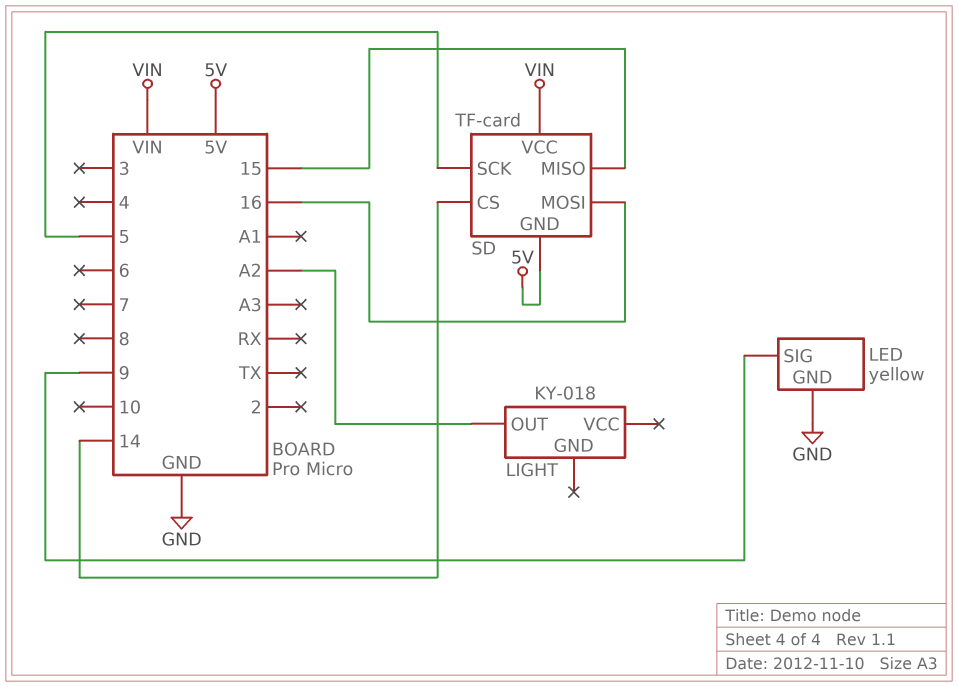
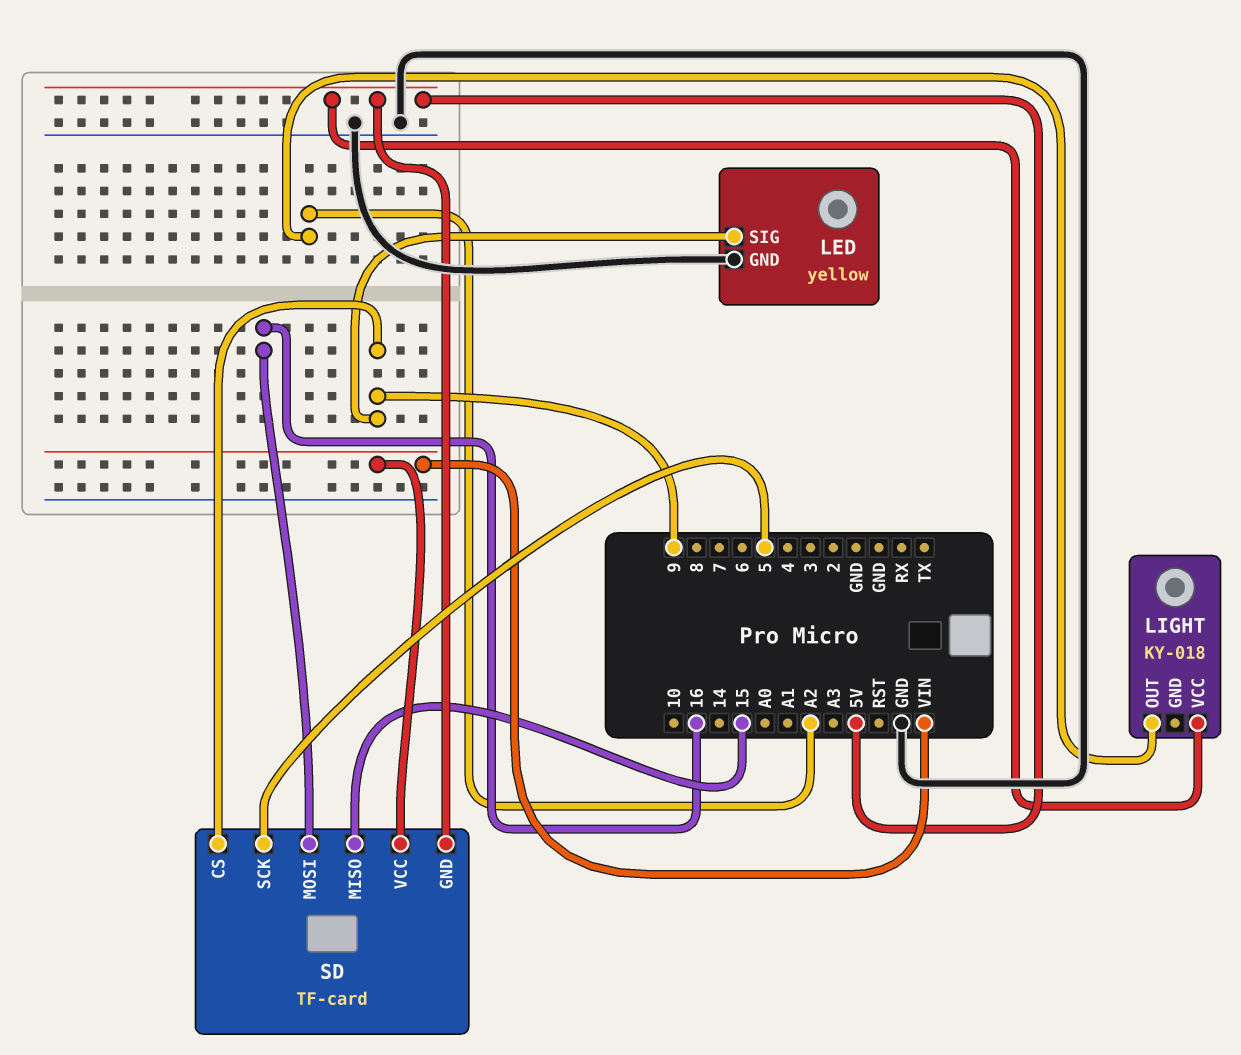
LIGHT pin VCC: none -> 5V
SD pin CS: 14 -> 9

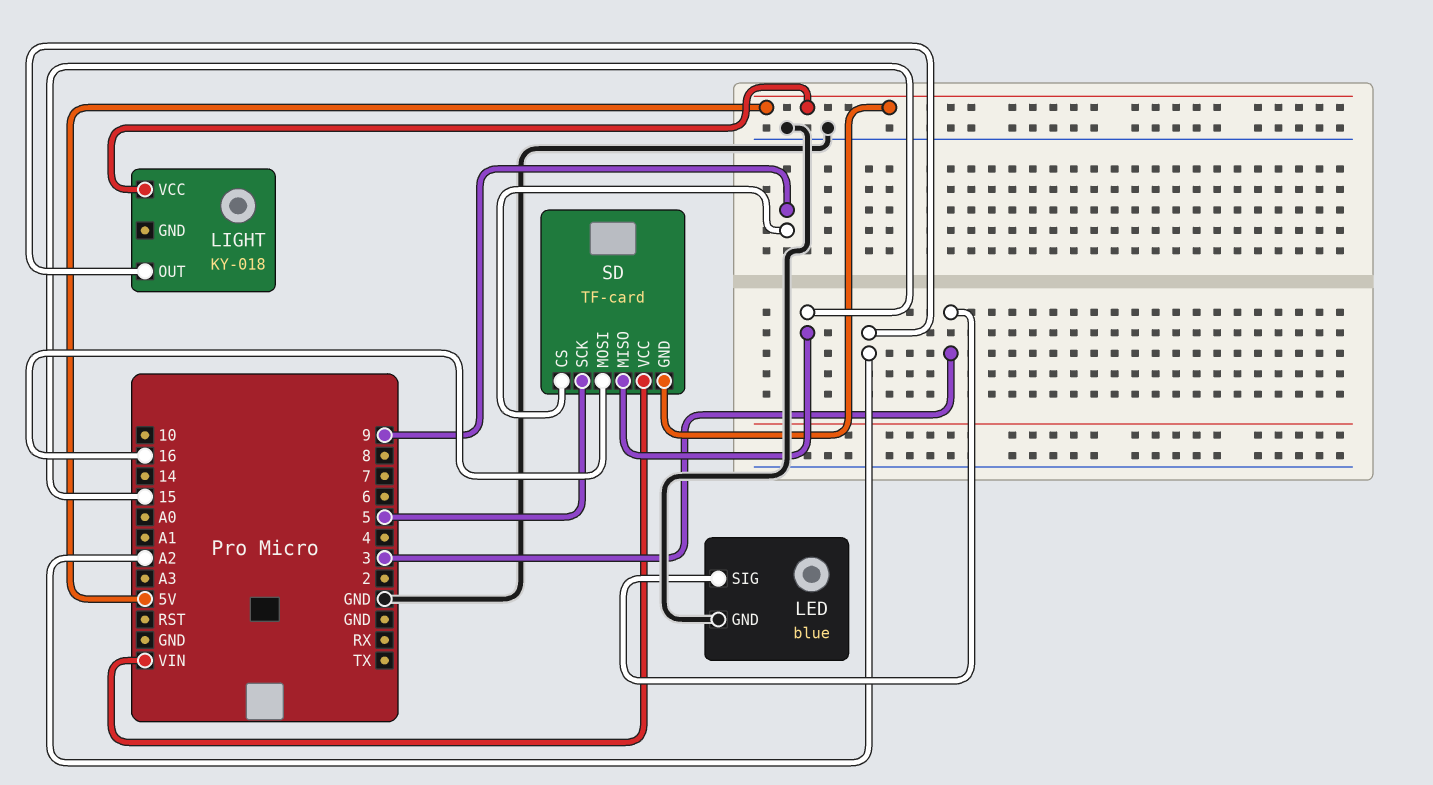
LED: yellow -> blue
LED pin SIG: 9 -> 3

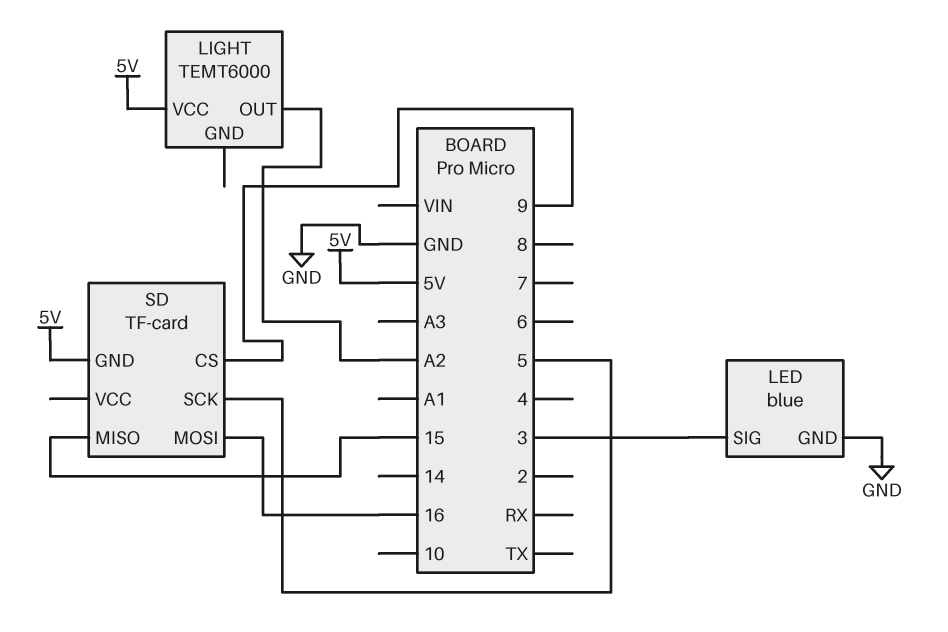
LIGHT: KY-018 -> TEMT6000
SD pin VCC: VIN -> none

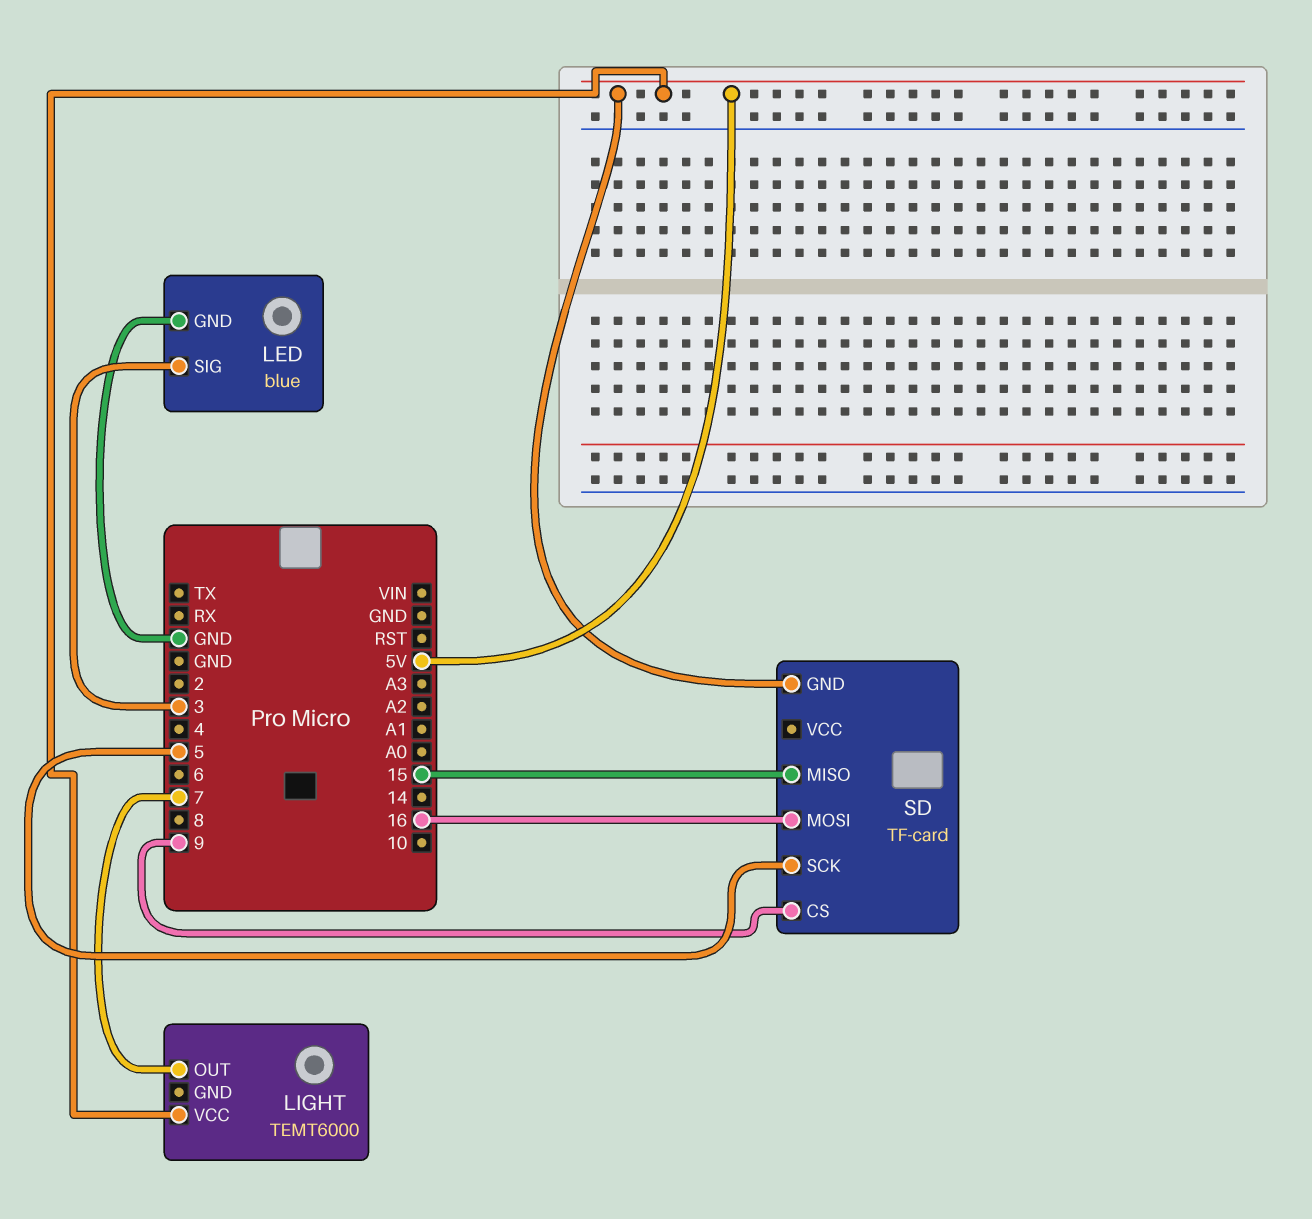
LIGHT pin OUT: A2 -> 7

